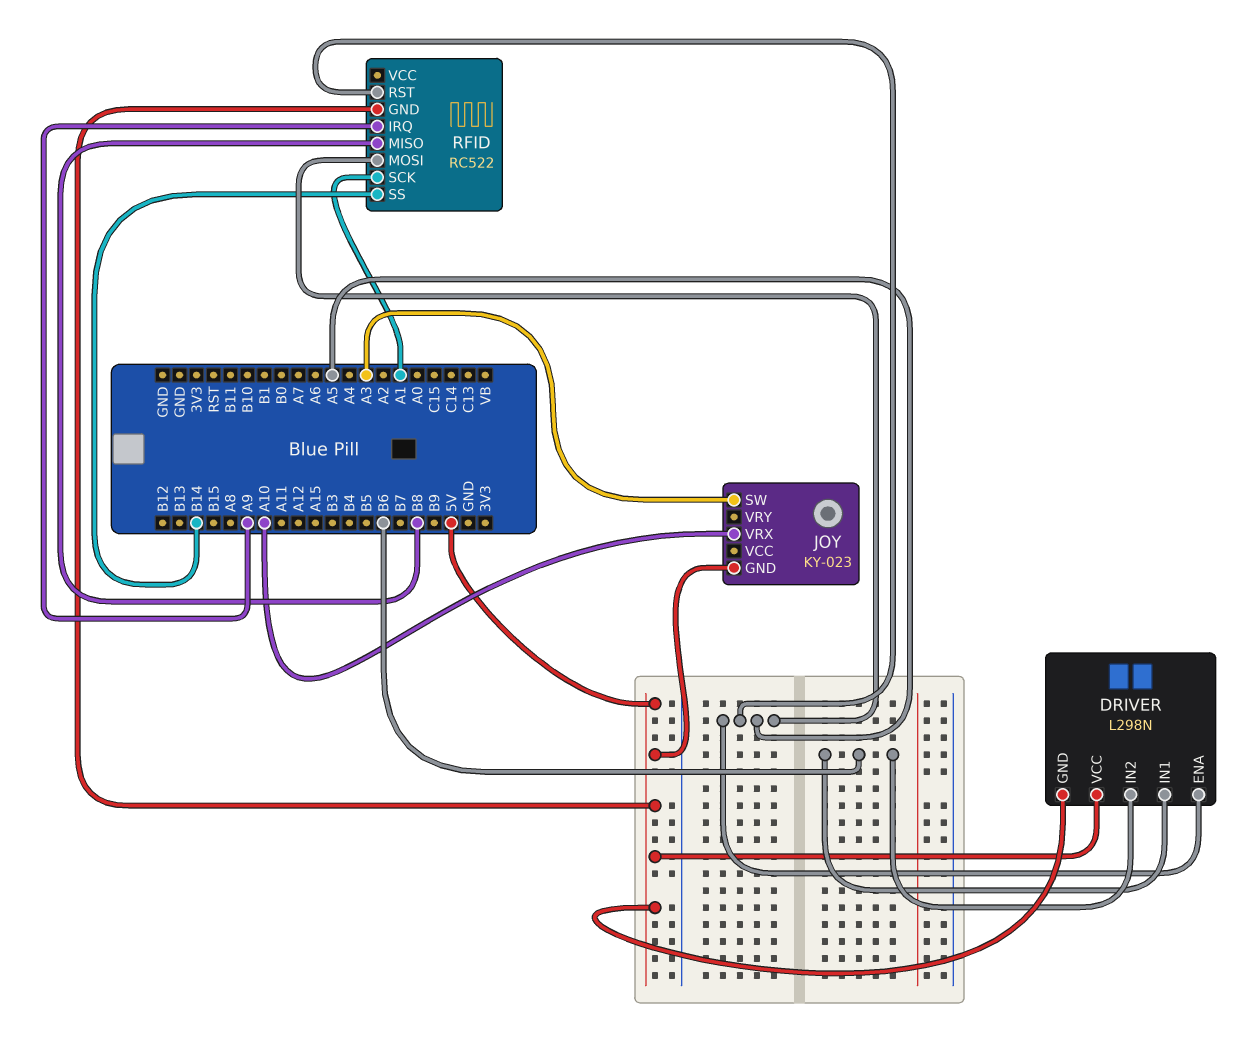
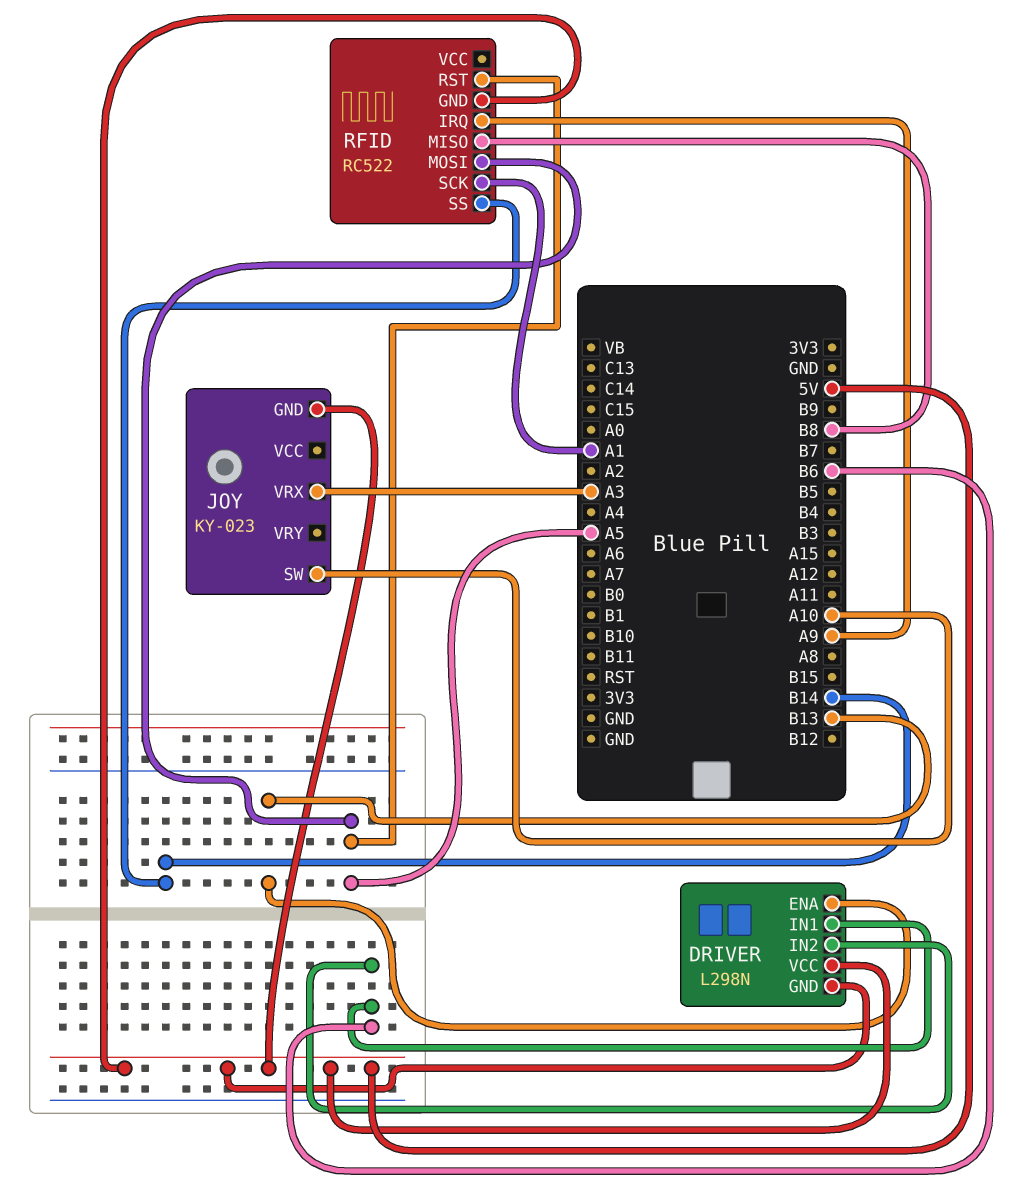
DRIVER pin ENA: A5 -> B13
JOY pin SW: A3 -> A10
JOY pin VRX: A10 -> A3

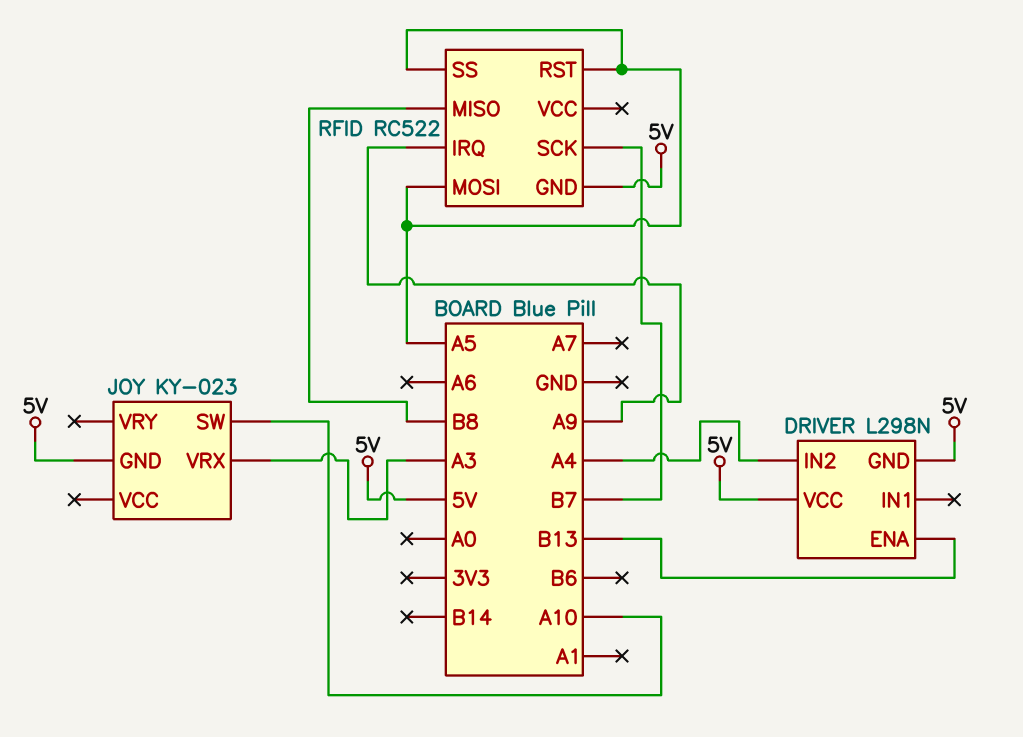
DRIVER pin IN1: B6 -> none
DRIVER pin IN2: B6 -> A4
RFID pin SCK: A1 -> B7
RFID pin SS: B14 -> A5

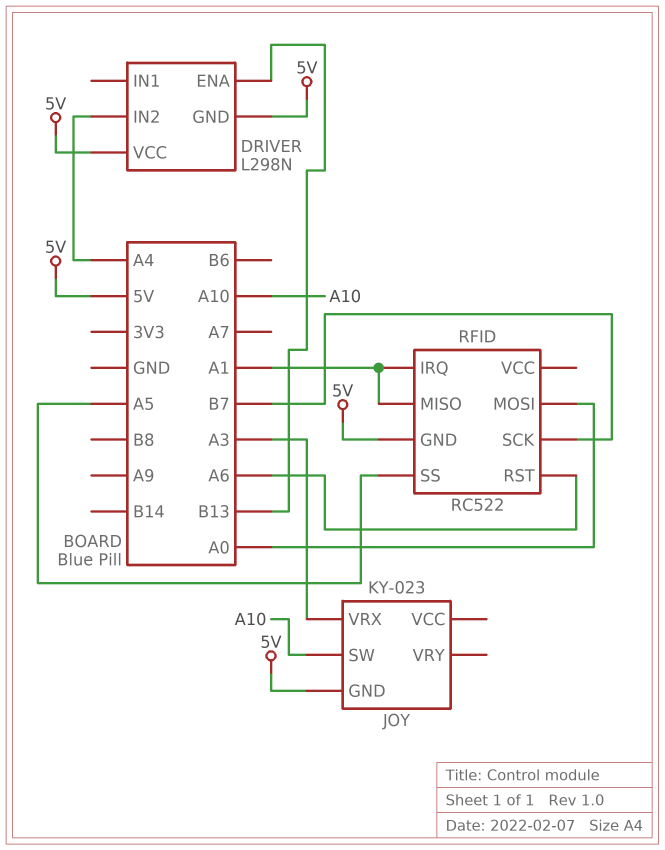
RFID pin IRQ: A9 -> A1
RFID pin MISO: B8 -> A1
RFID pin MOSI: A5 -> A0
RFID pin RST: A5 -> A6

